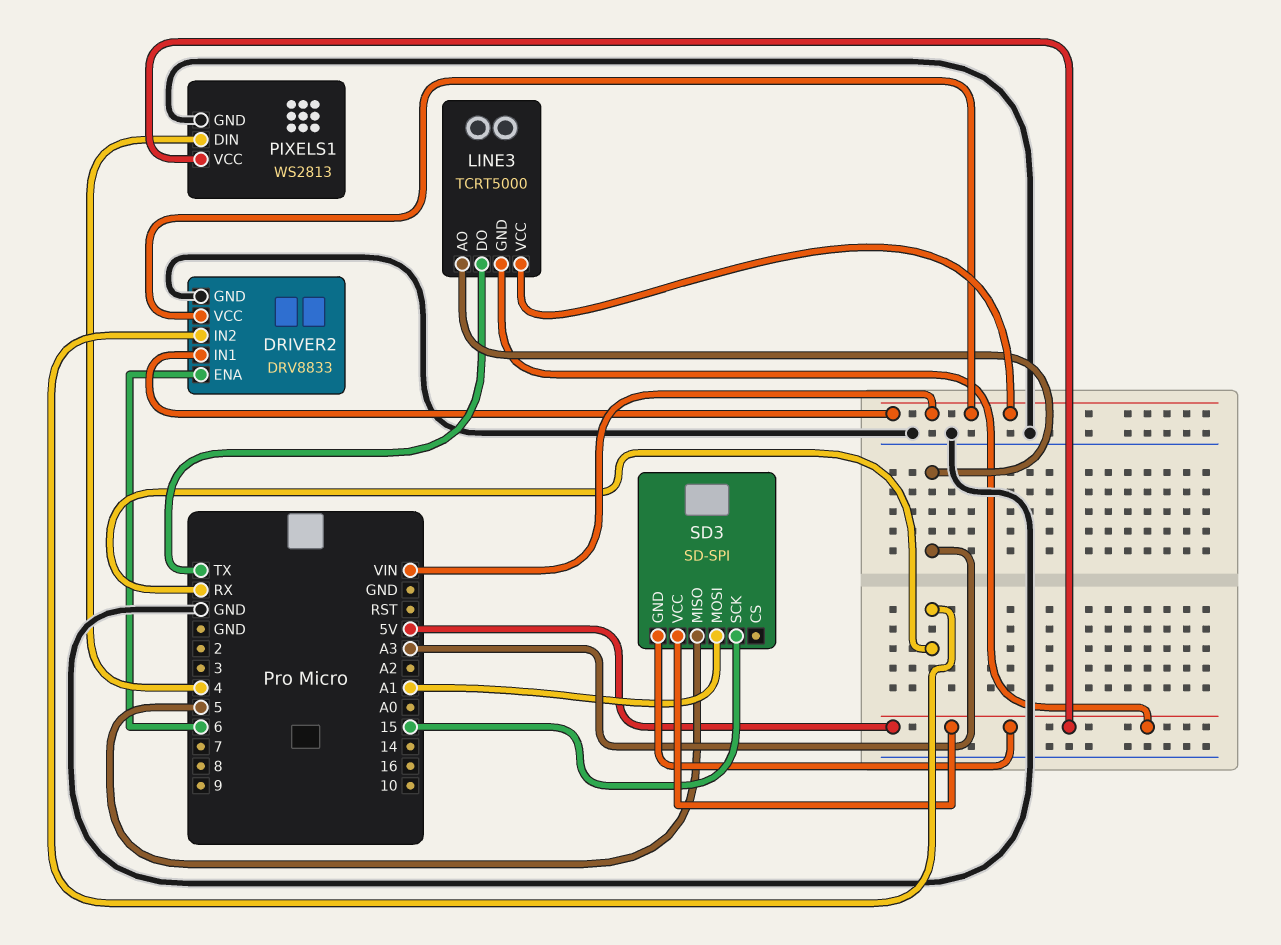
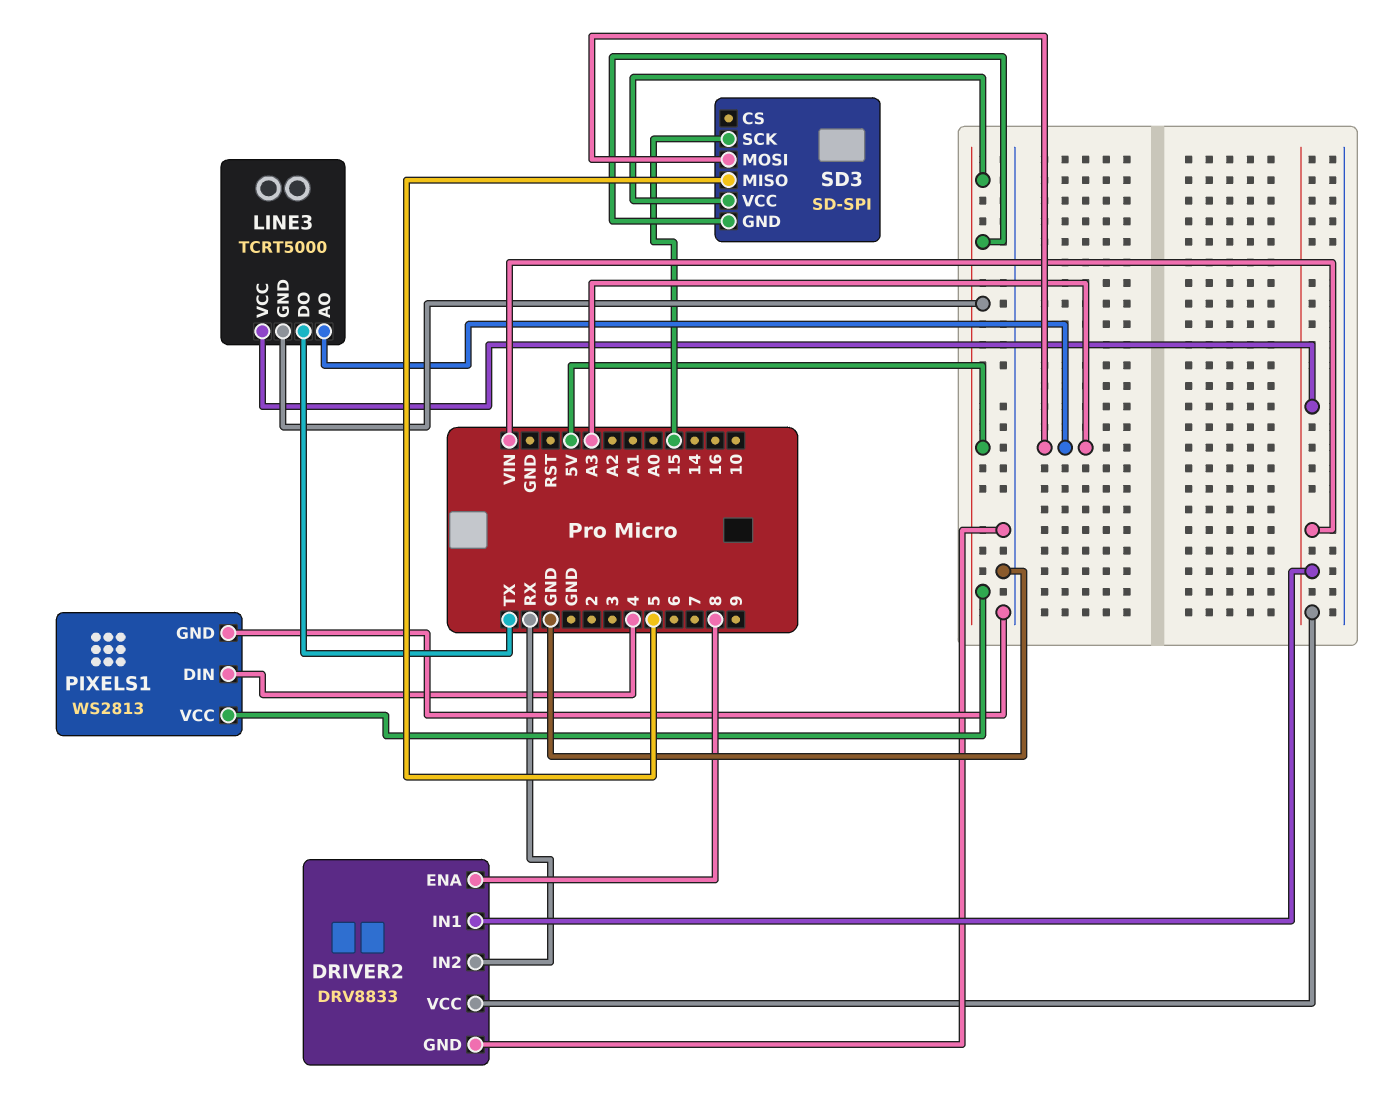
DRIVER2 pin ENA: 6 -> 8
SD3 pin MOSI: A1 -> A3

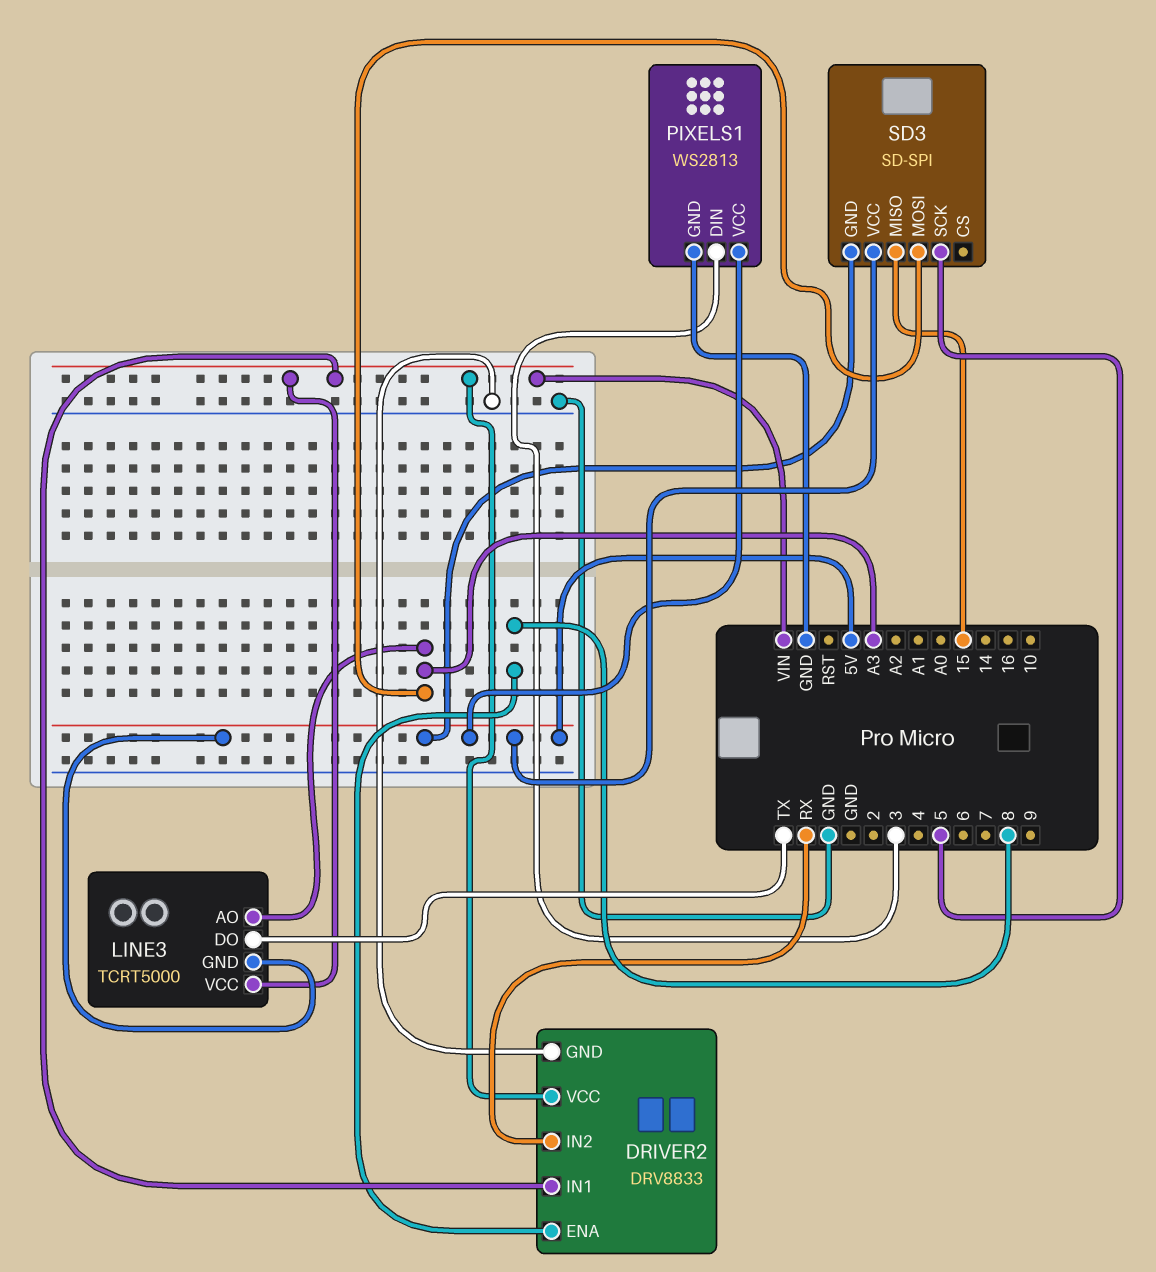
PIXELS1 pin DIN: 4 -> 3
SD3 pin MISO: 5 -> 15
SD3 pin SCK: 15 -> 5

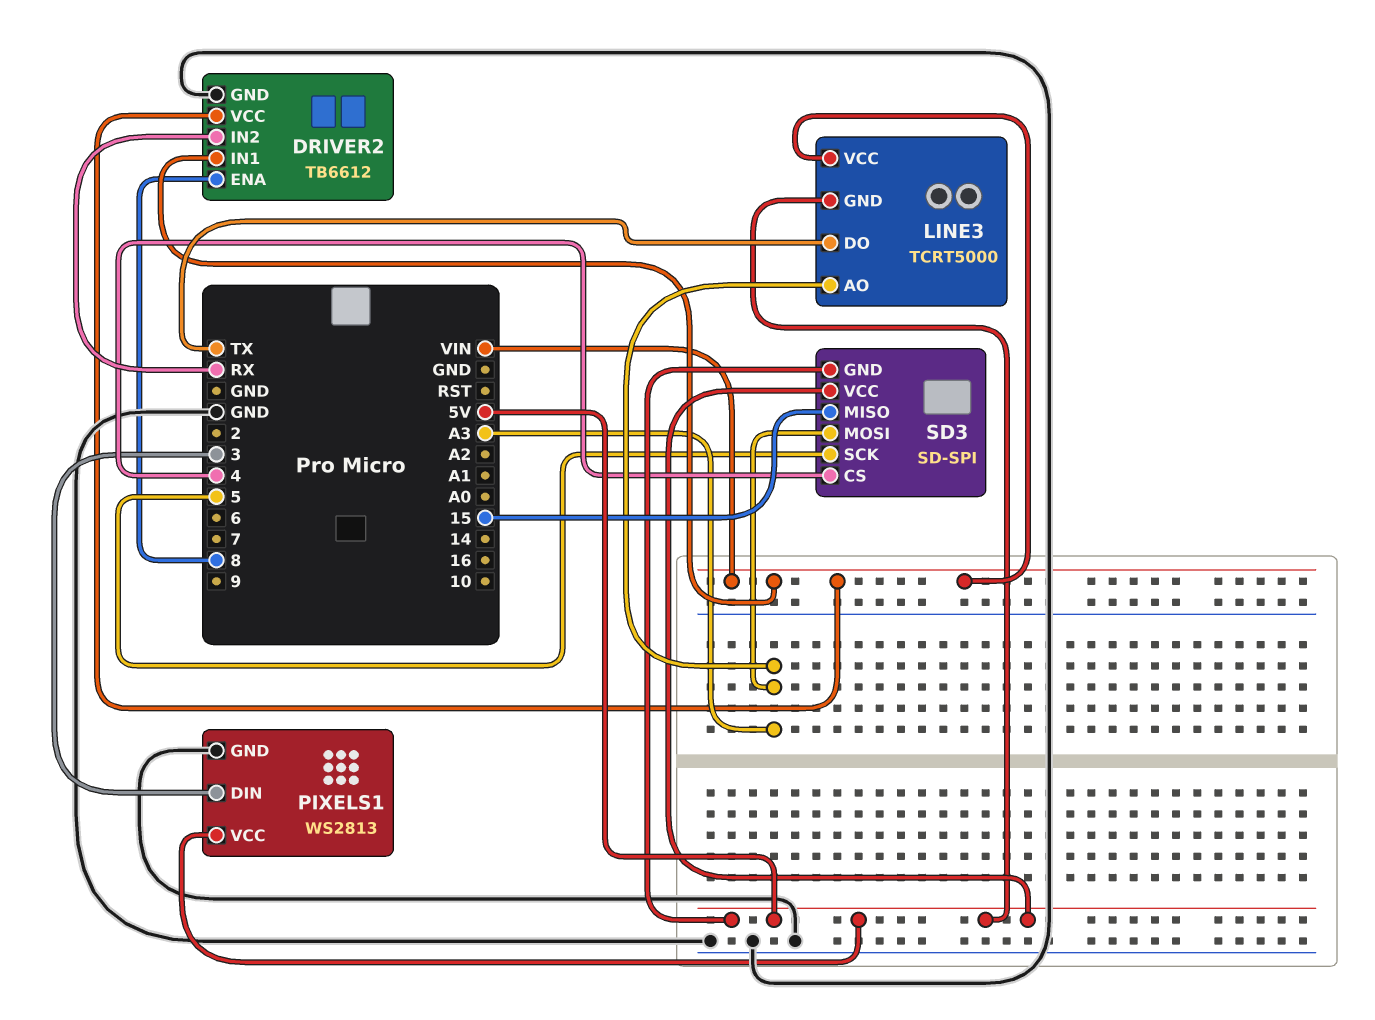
DRIVER2: DRV8833 -> TB6612
SD3 pin CS: none -> 4

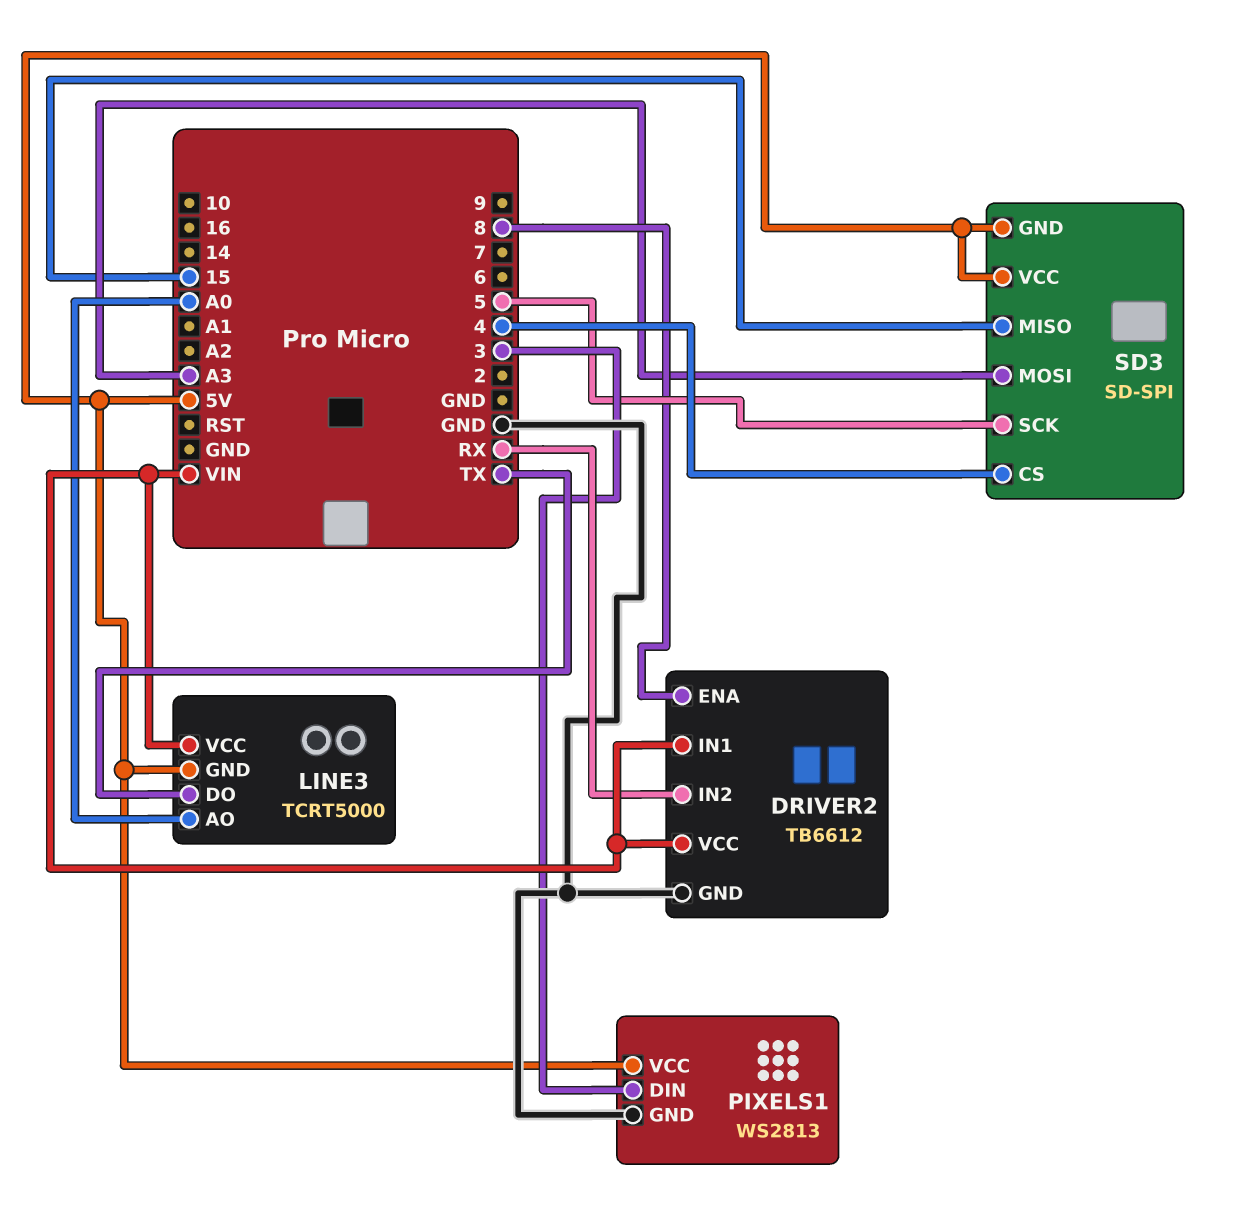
LINE3 pin AO: A3 -> A0

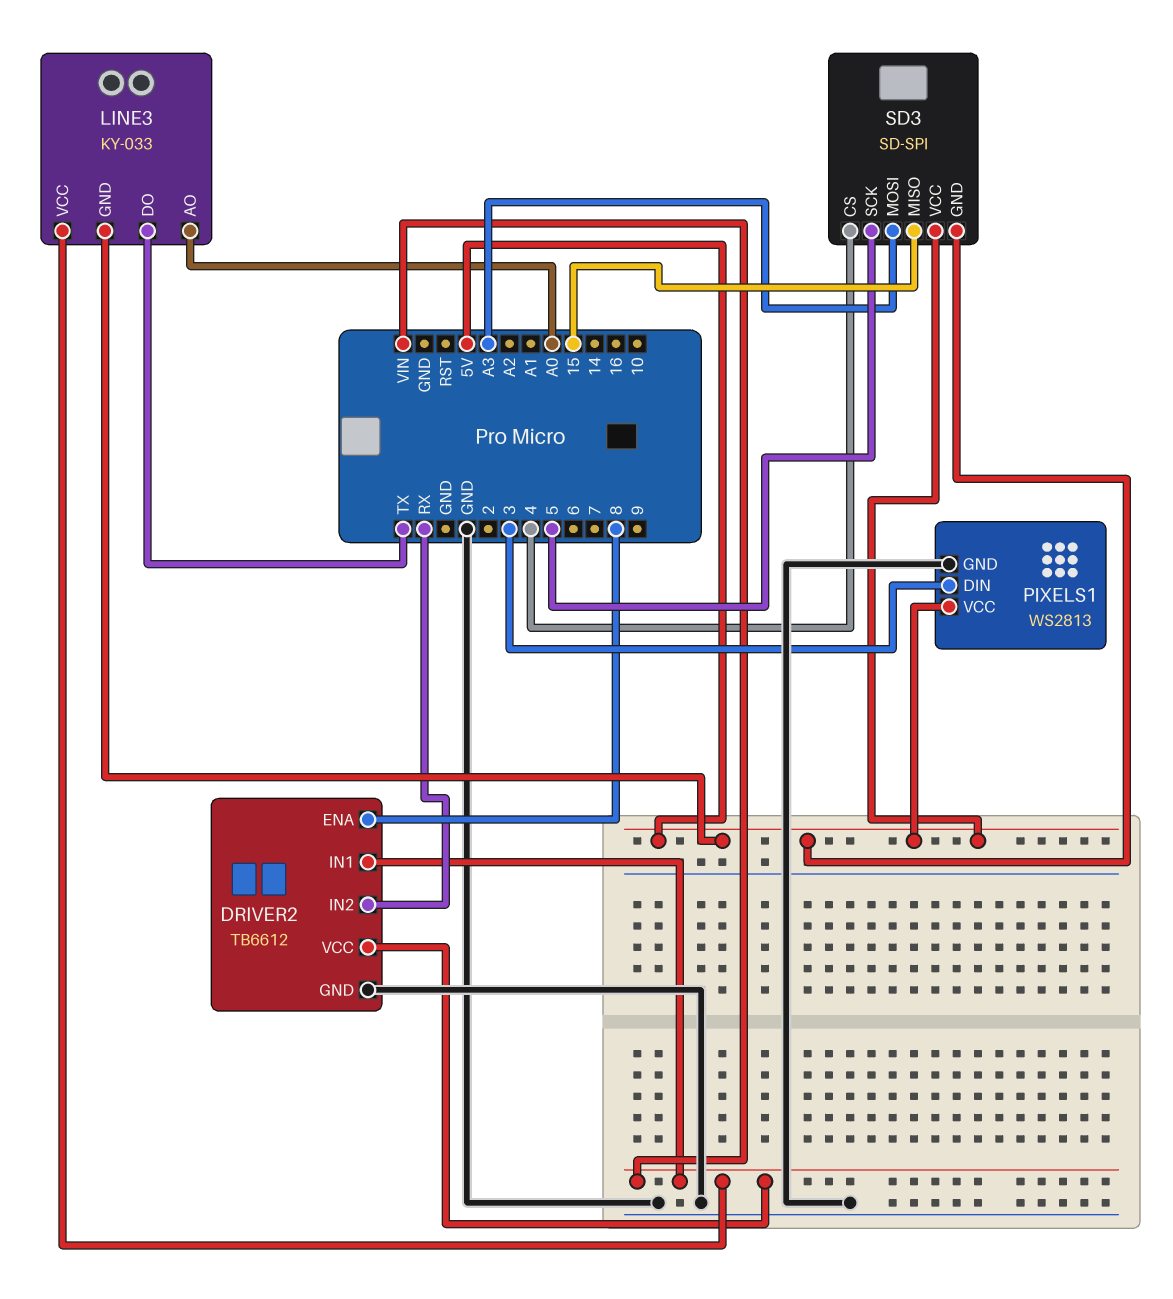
LINE3: TCRT5000 -> KY-033

